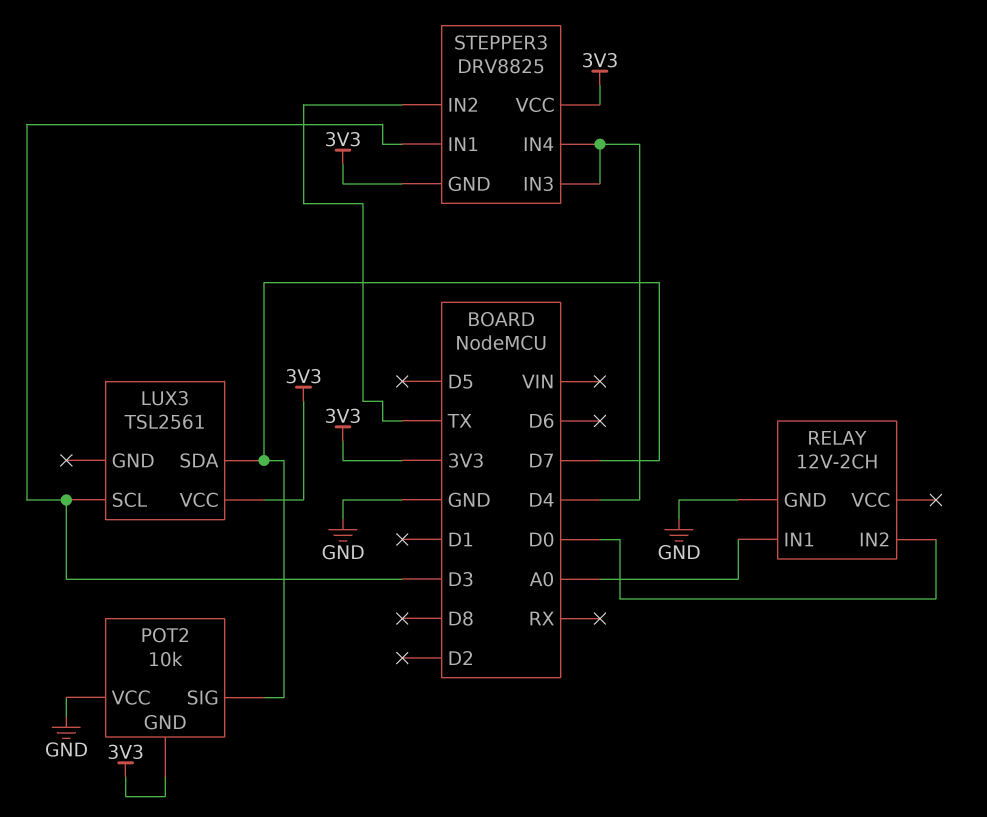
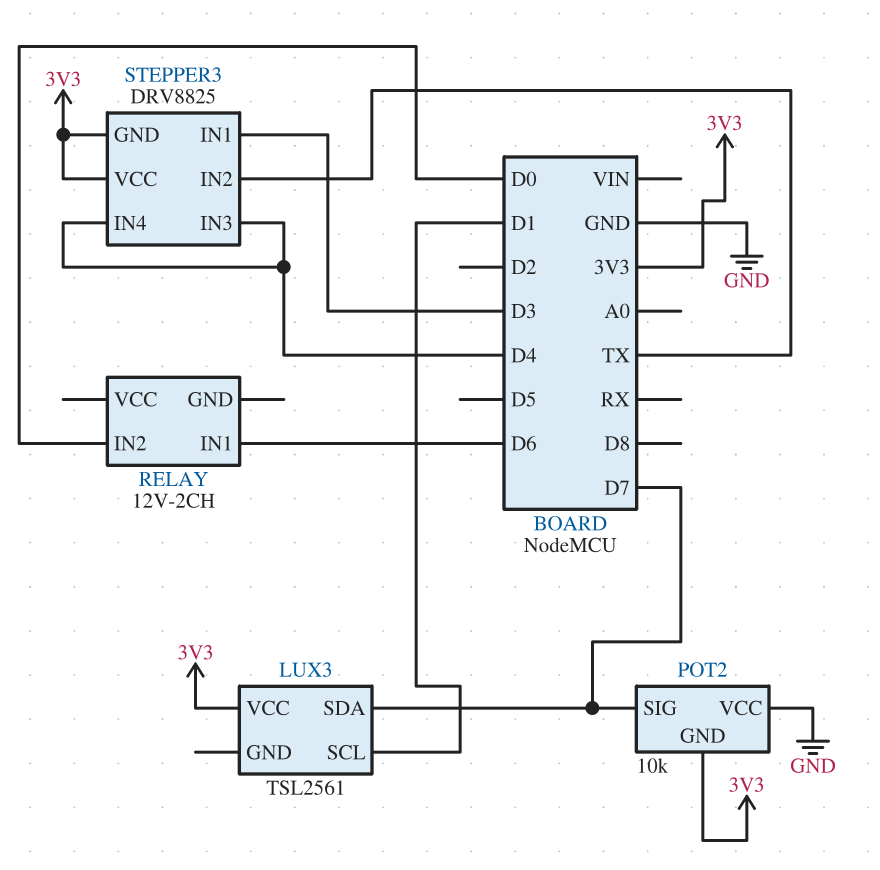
LUX3 pin SCL: D3 -> D1
RELAY pin GND: GND -> none
RELAY pin IN1: A0 -> D6

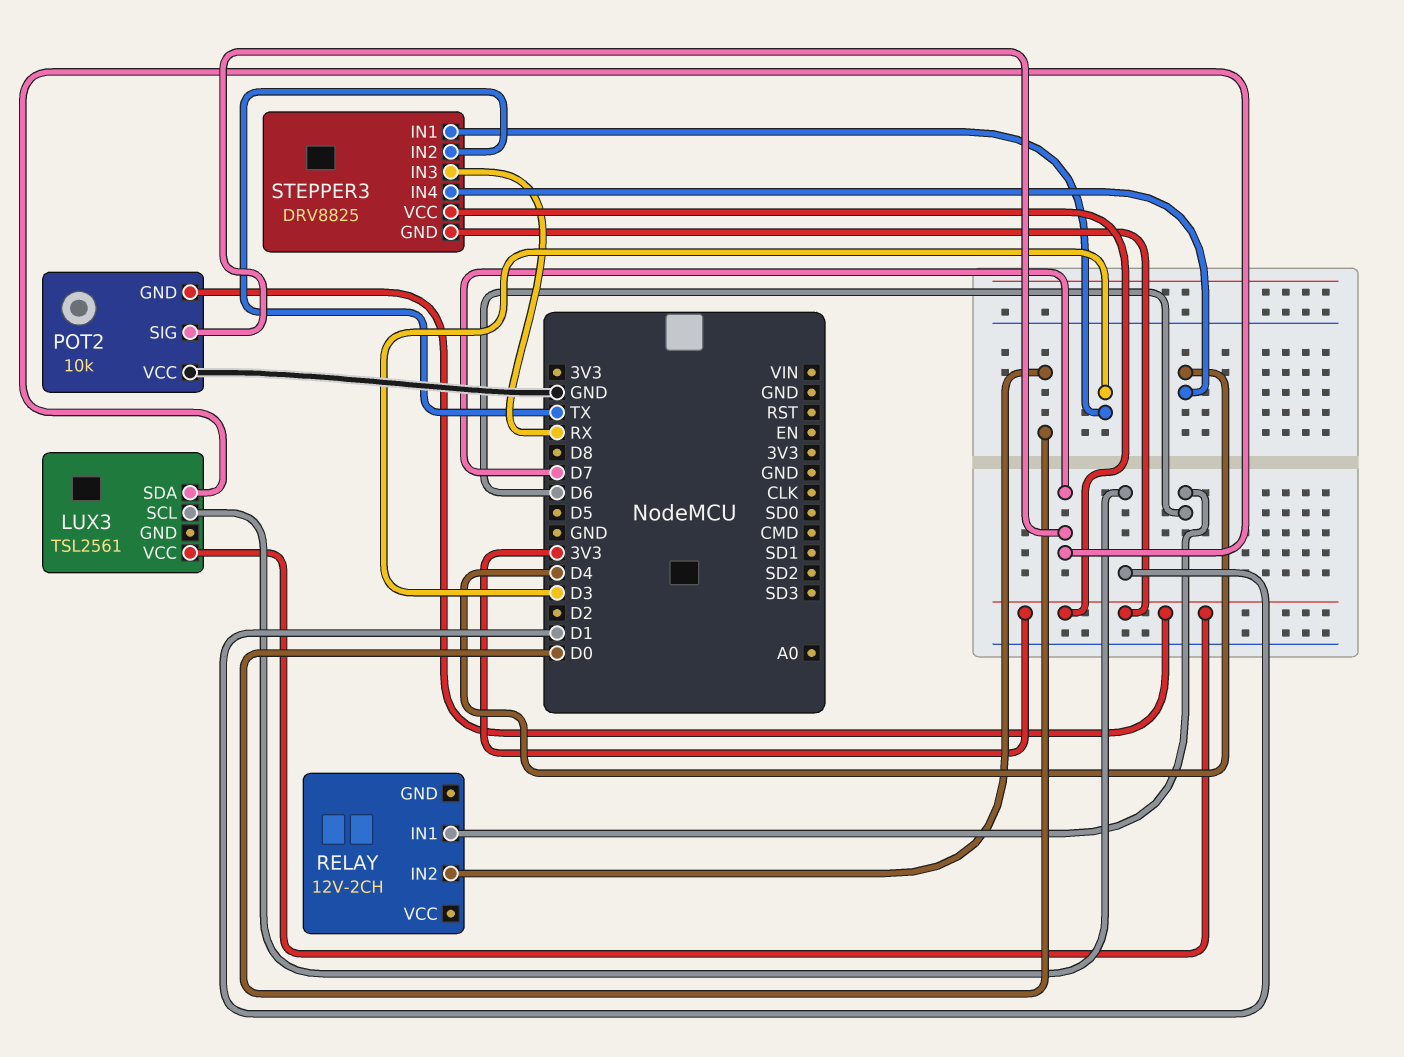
STEPPER3 pin IN3: D4 -> RX

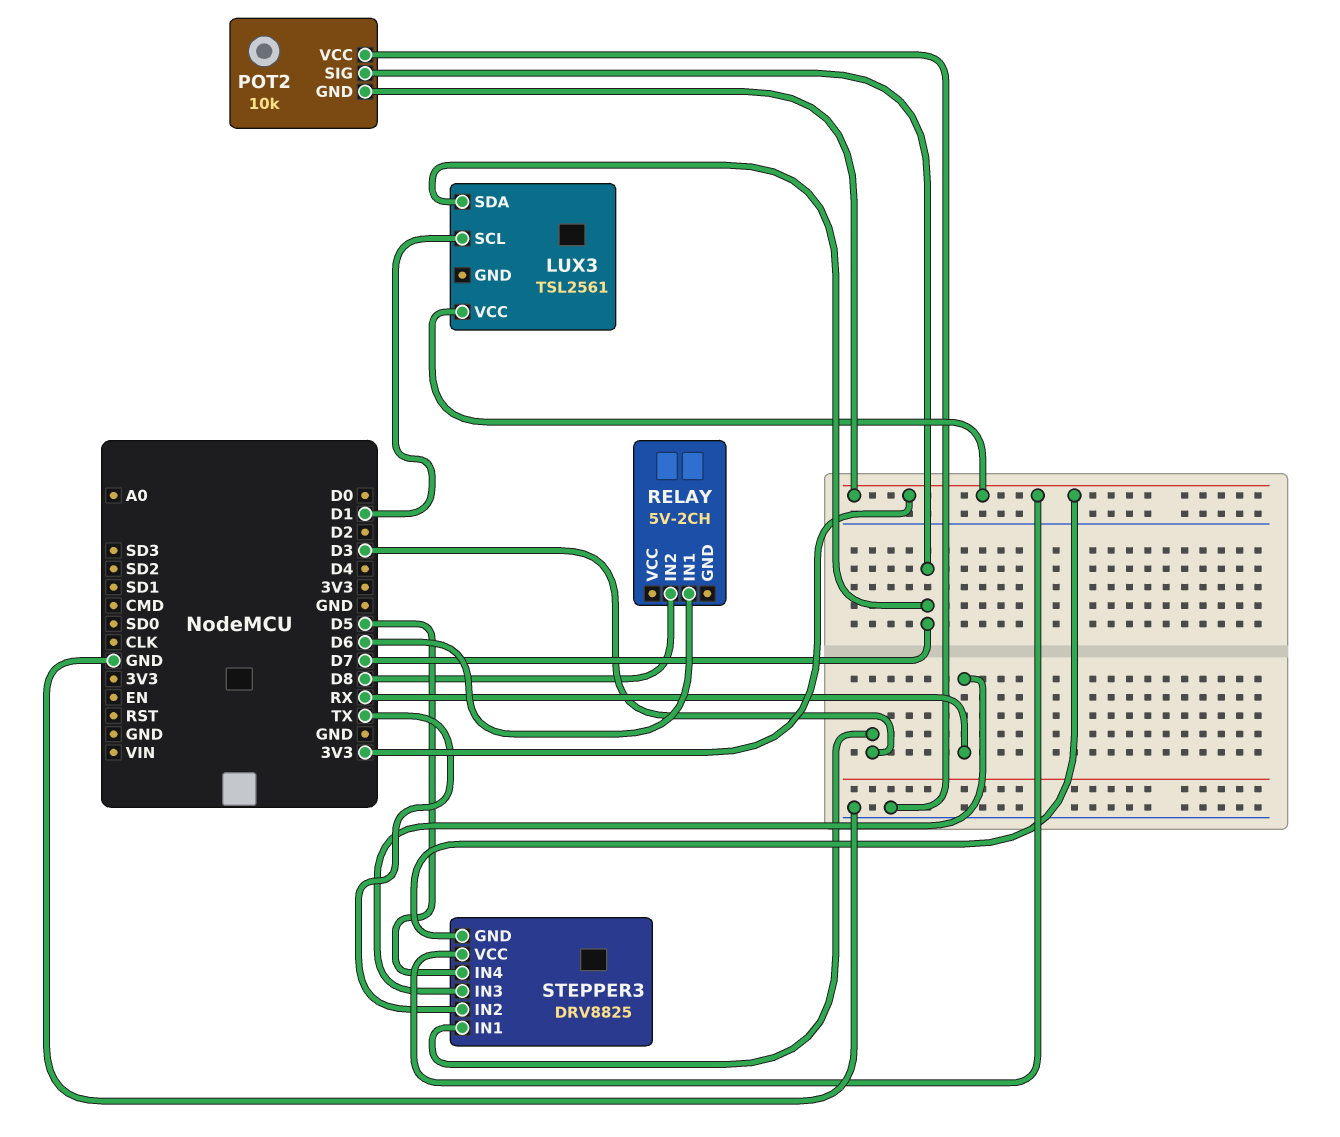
RELAY: 12V-2CH -> 5V-2CH
RELAY pin IN2: D0 -> D8
STEPPER3 pin IN4: D4 -> D5

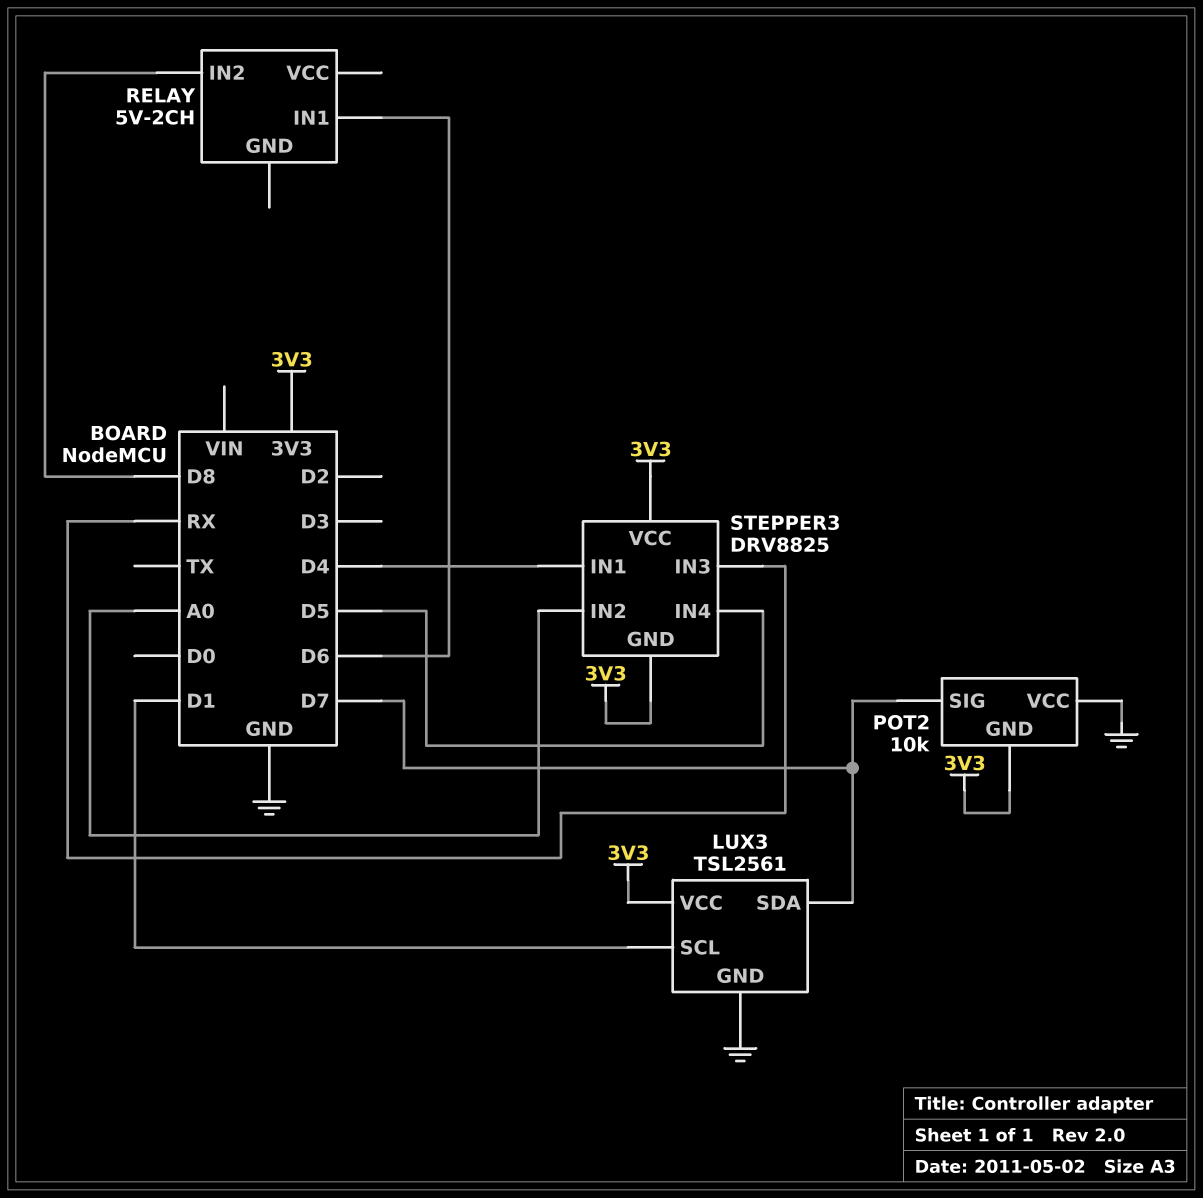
LUX3 pin GND: none -> GND
STEPPER3 pin IN1: D3 -> D4
STEPPER3 pin IN2: TX -> A0

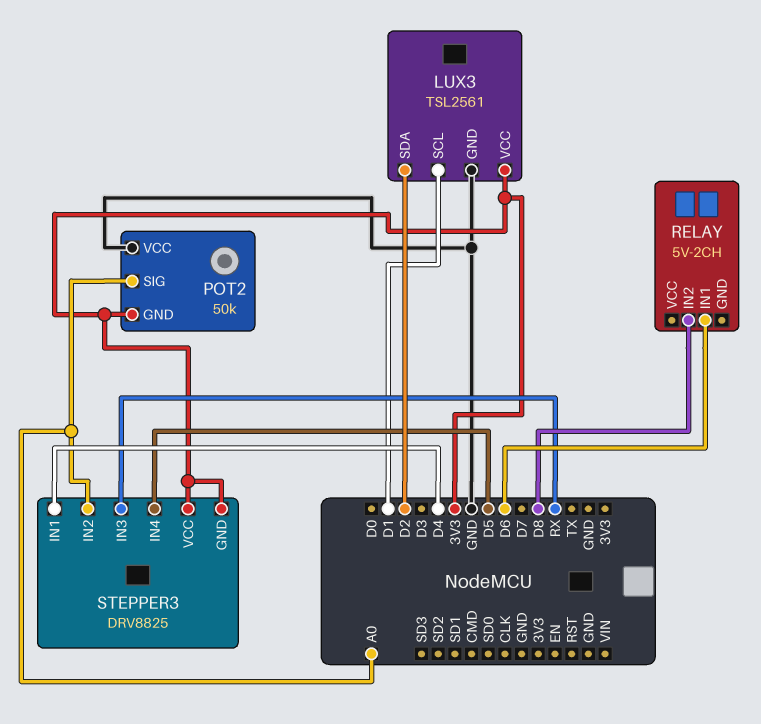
LUX3 pin SDA: D7 -> D2
POT2: 10k -> 50k
POT2 pin SIG: D7 -> A0

